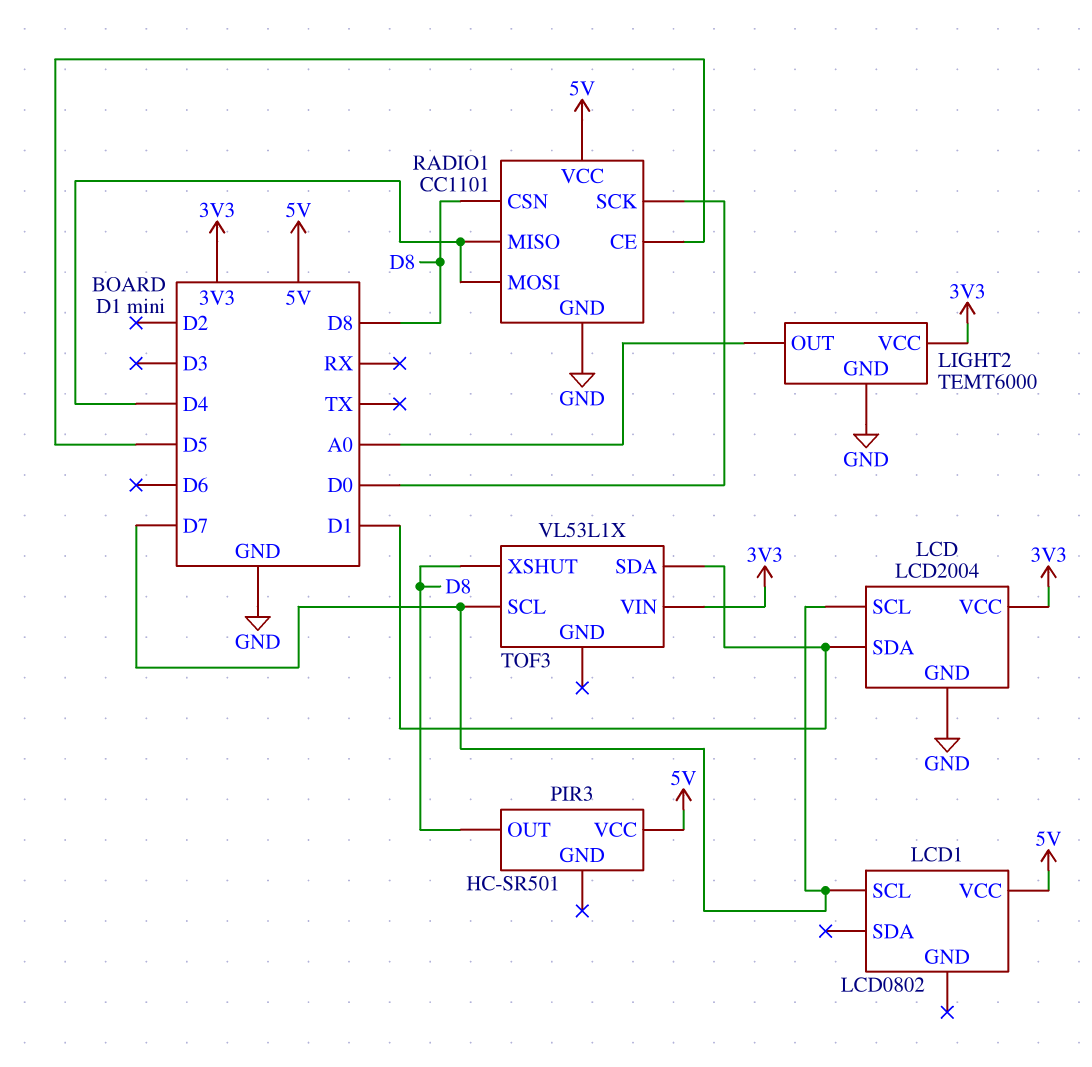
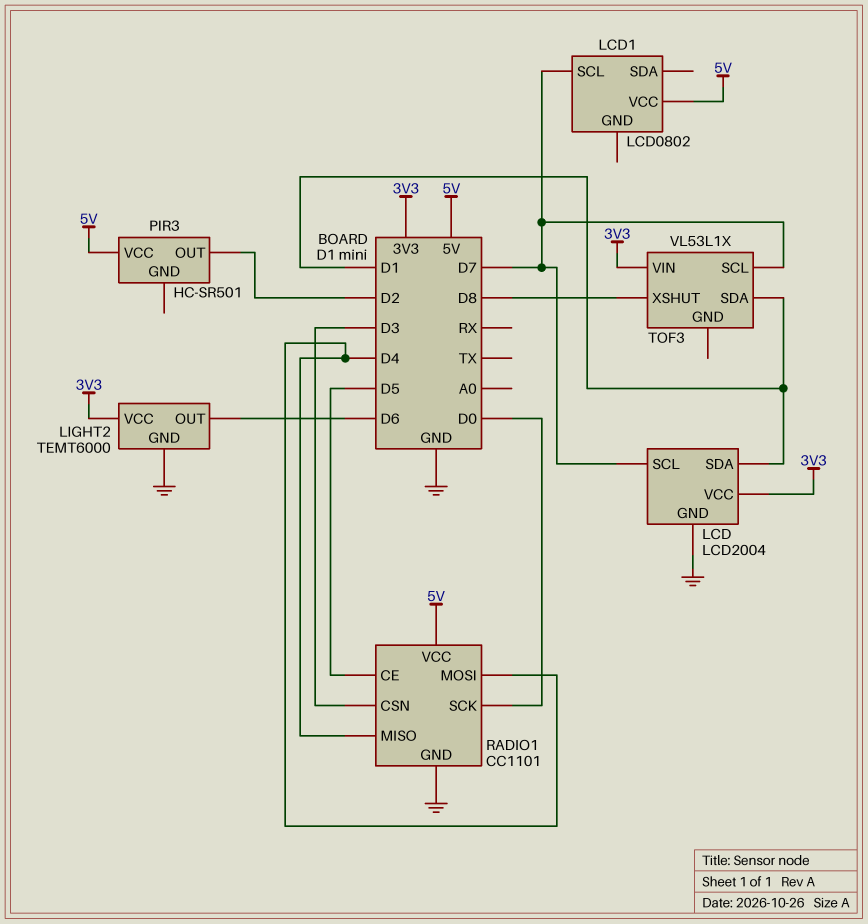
LIGHT2 pin OUT: A0 -> D6
PIR3 pin OUT: D8 -> D2
RADIO1 pin CSN: D8 -> D3

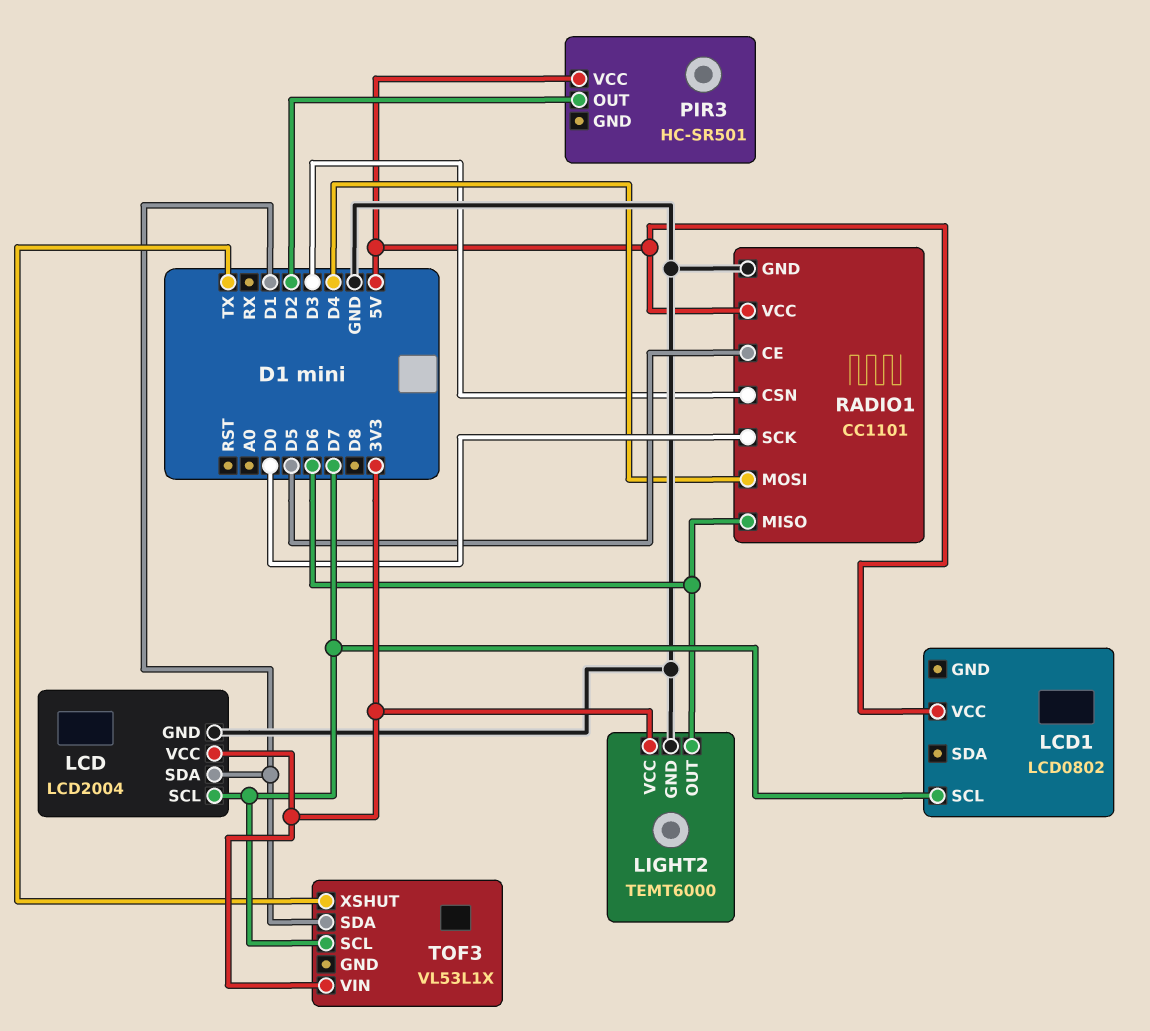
RADIO1 pin MISO: D4 -> D6
TOF3 pin XSHUT: D8 -> TX

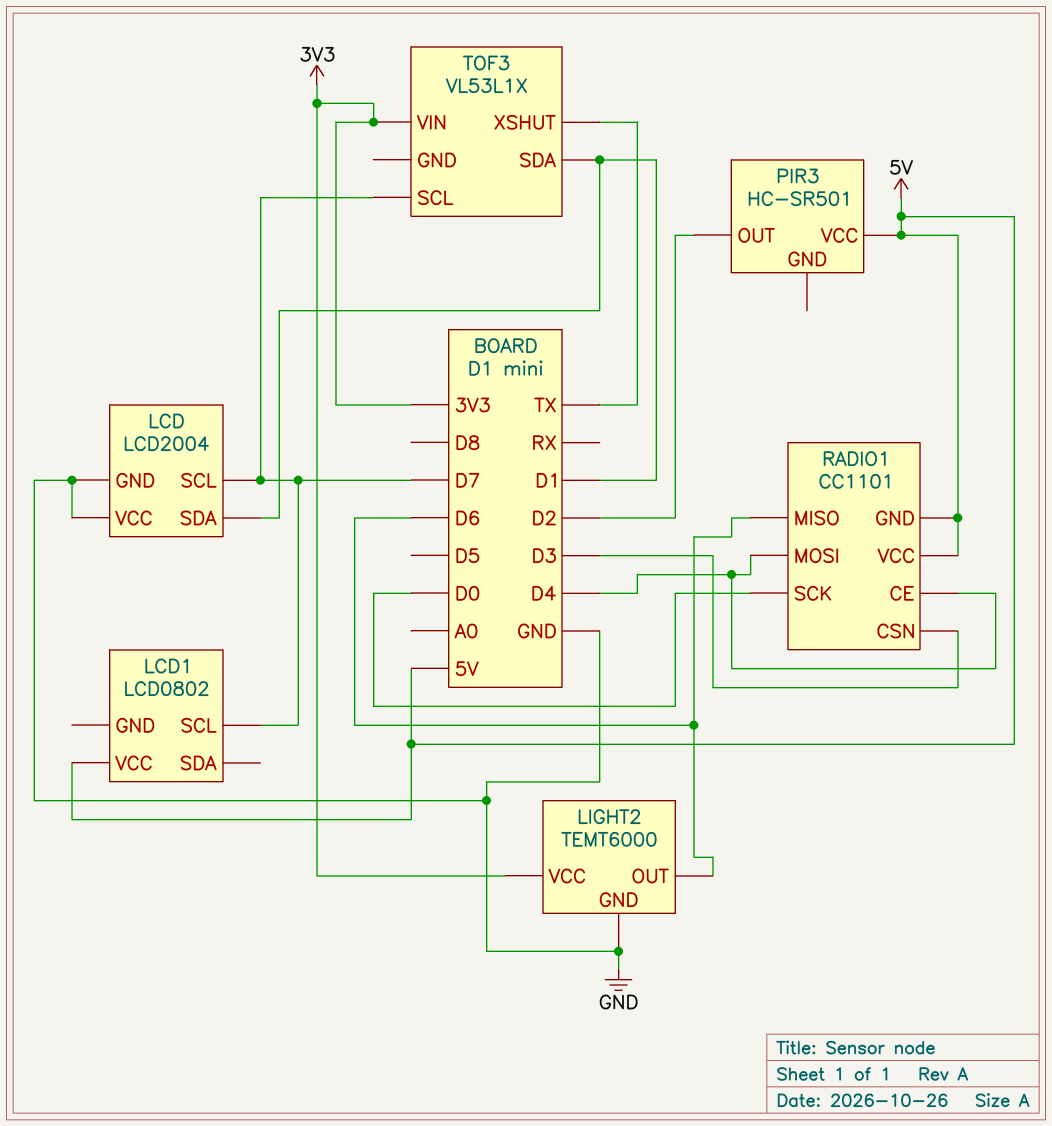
LCD pin VCC: 3V3 -> GND
RADIO1 pin CE: D5 -> D4
RADIO1 pin GND: GND -> 5V

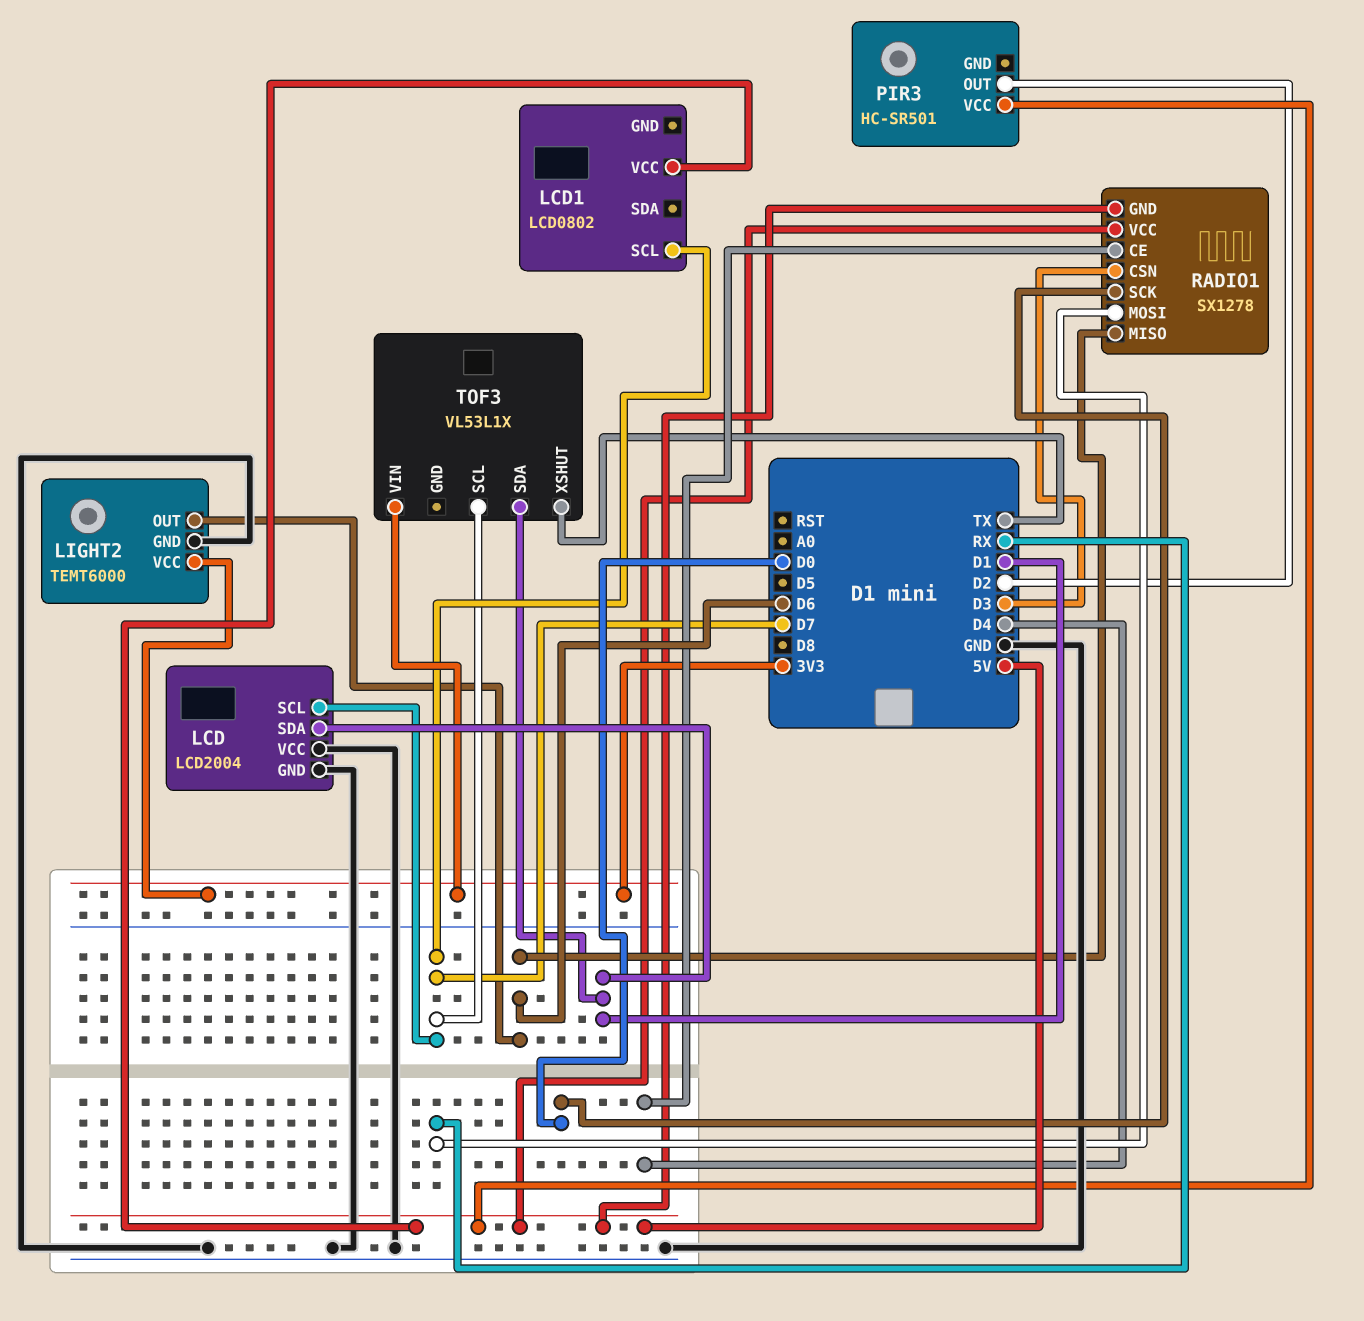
RADIO1: CC1101 -> SX1278
RADIO1 pin MOSI: D4 -> RX

